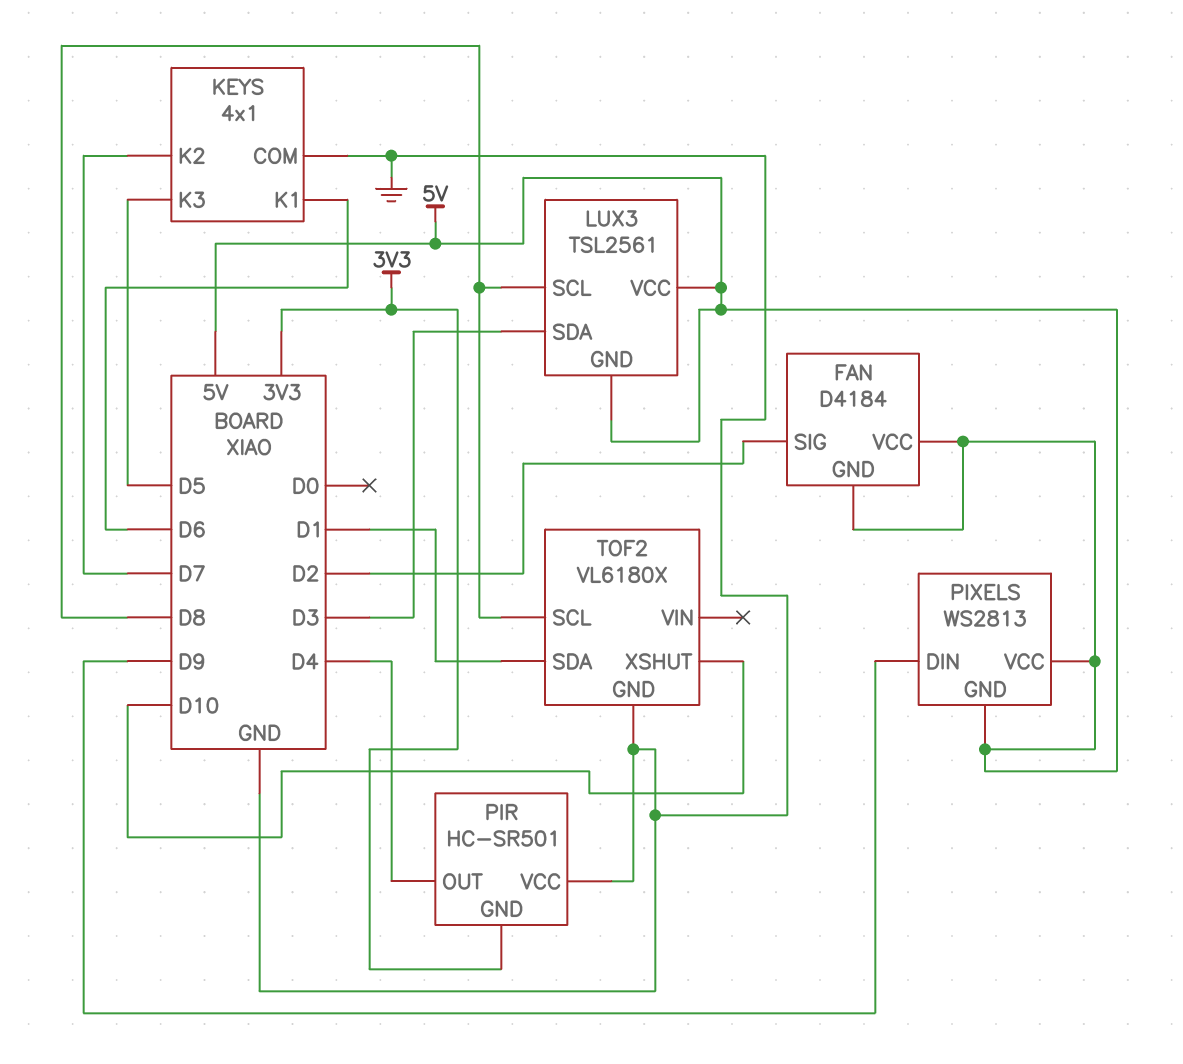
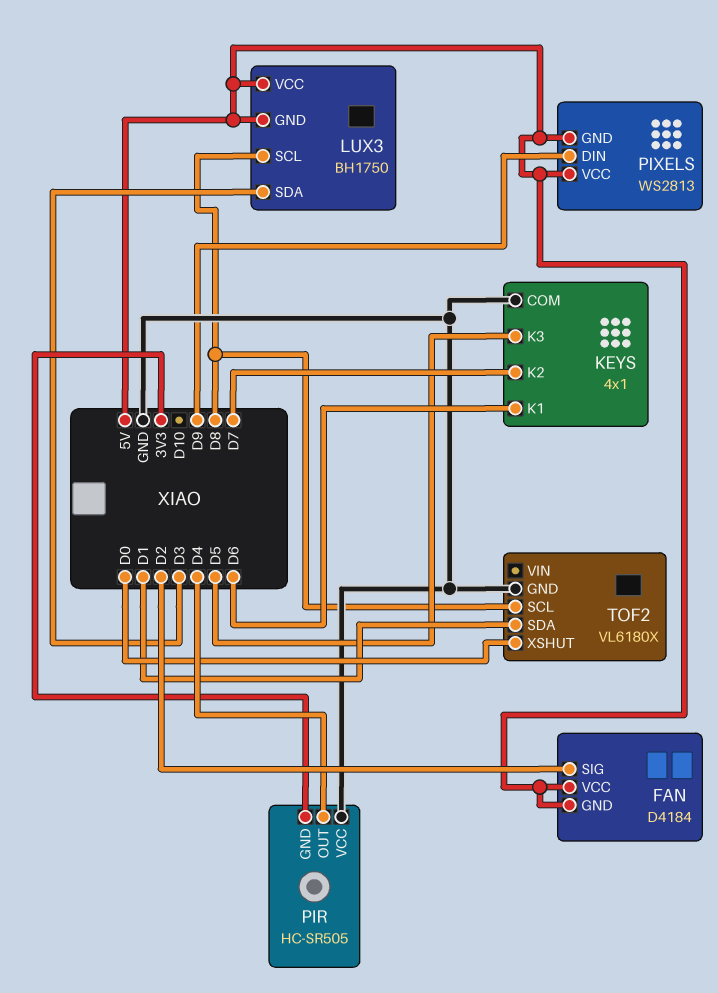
LUX3: TSL2561 -> BH1750
PIR: HC-SR501 -> HC-SR505
TOF2 pin XSHUT: D10 -> D0

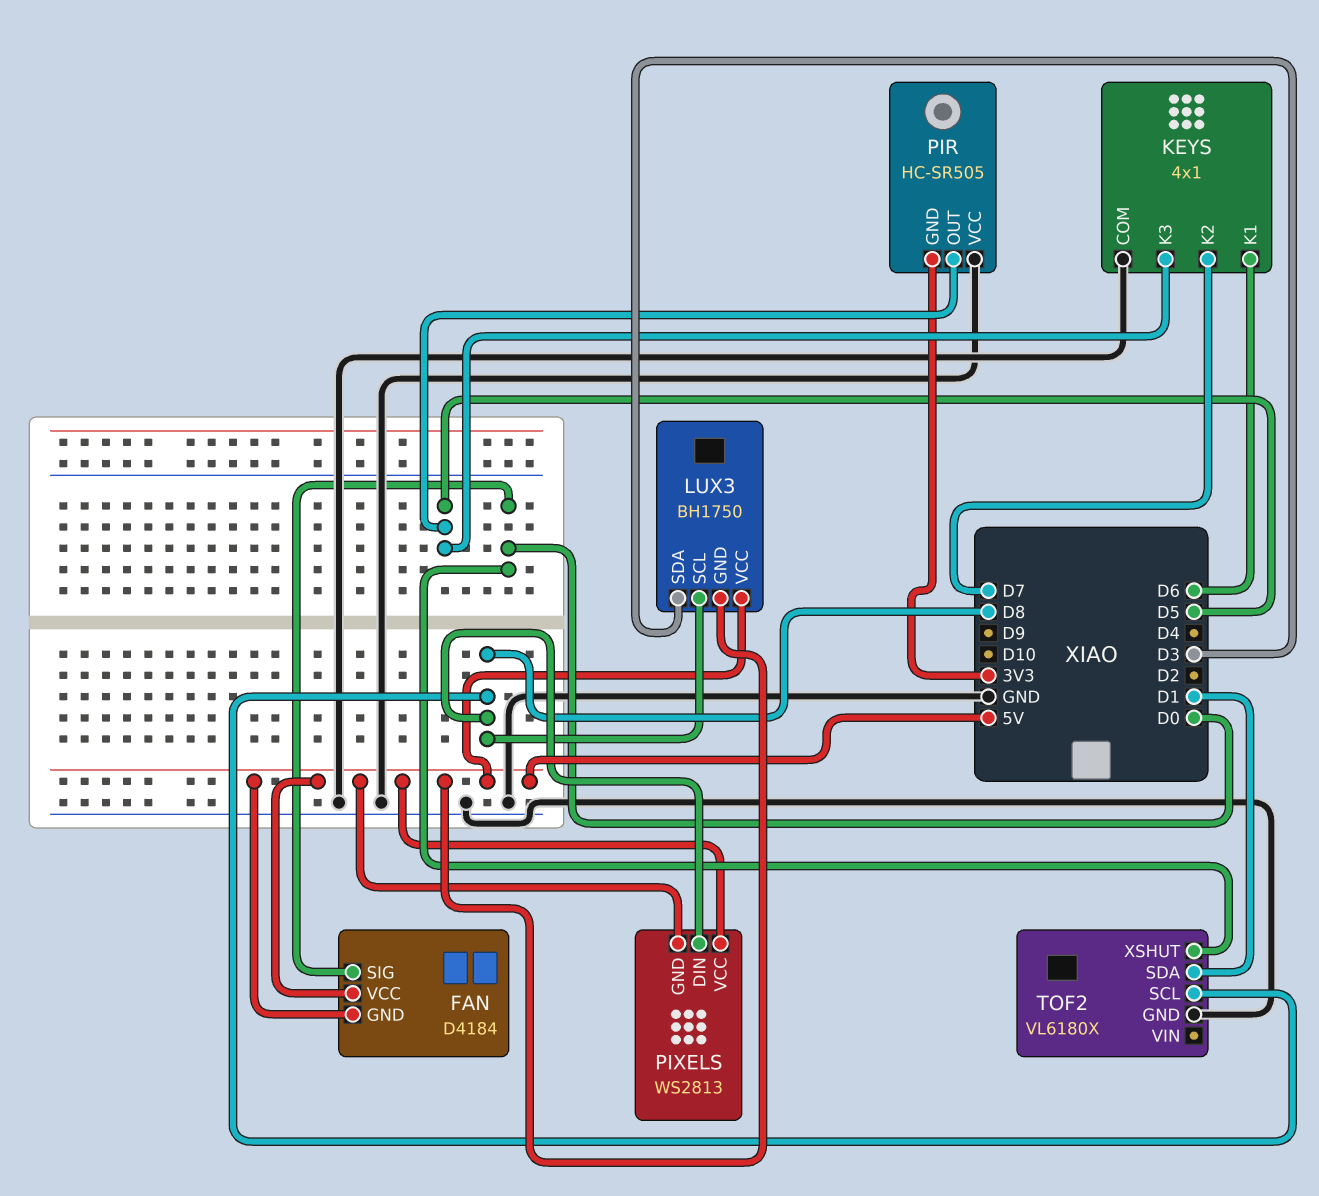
FAN pin SIG: D2 -> D0
PIR pin OUT: D4 -> D5
PIXELS pin DIN: D9 -> D8

